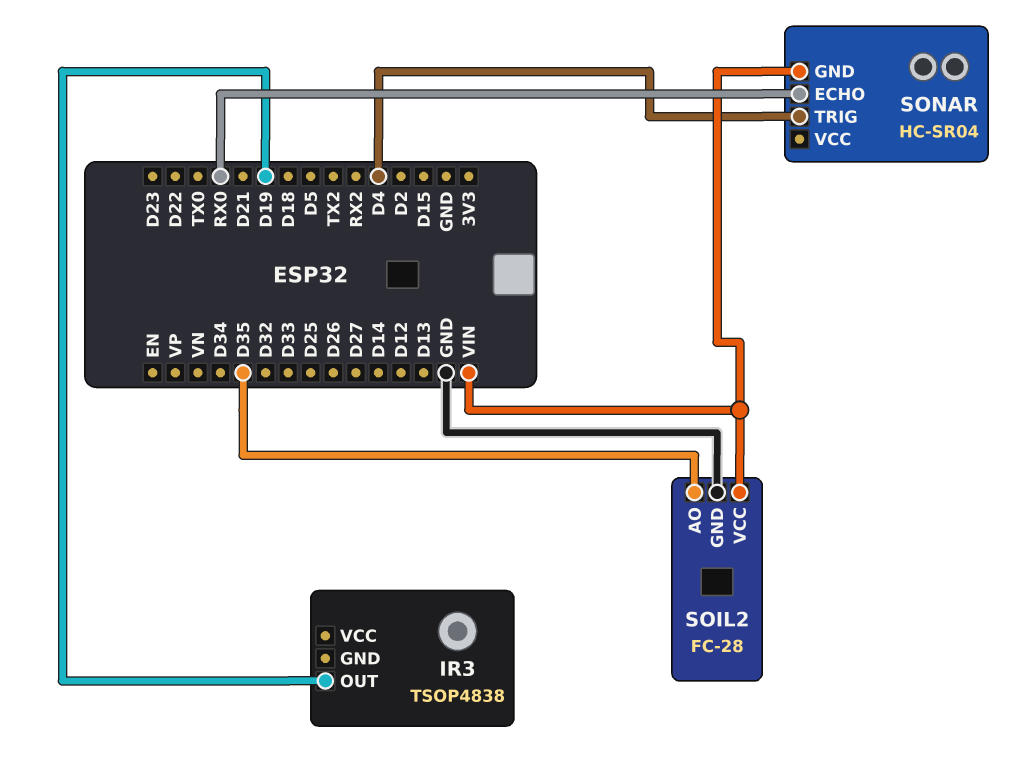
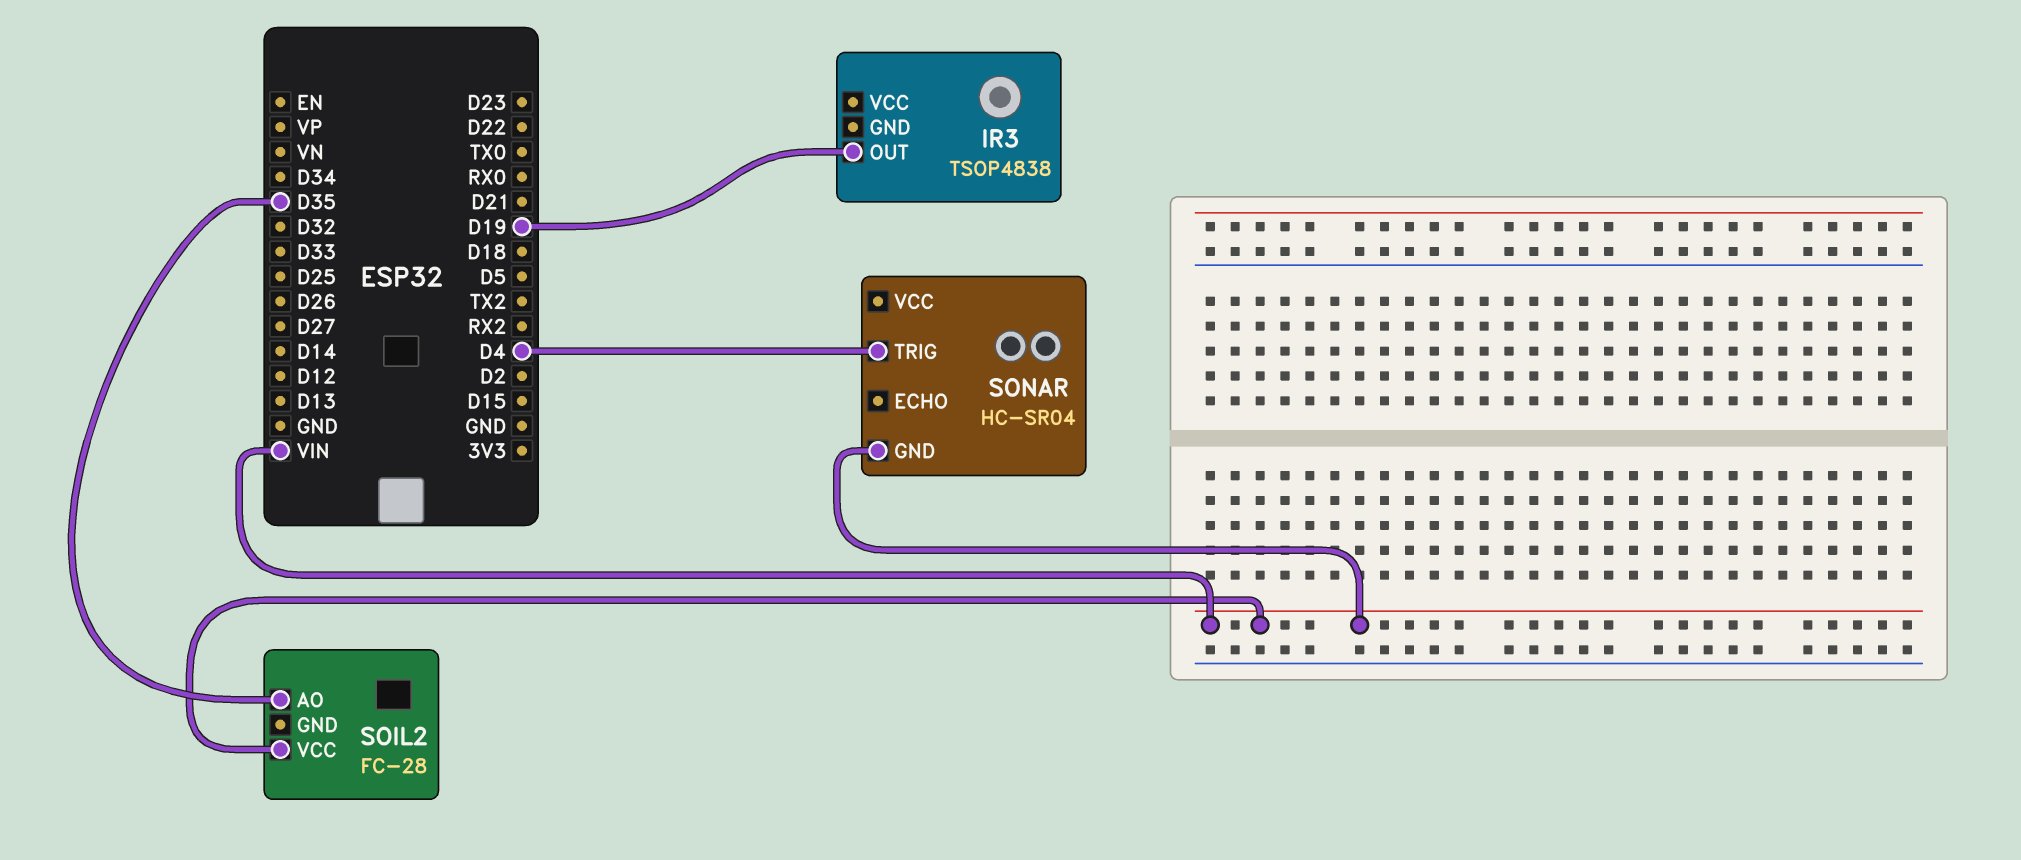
SOIL2 pin GND: GND -> none
SONAR pin ECHO: RX0 -> none

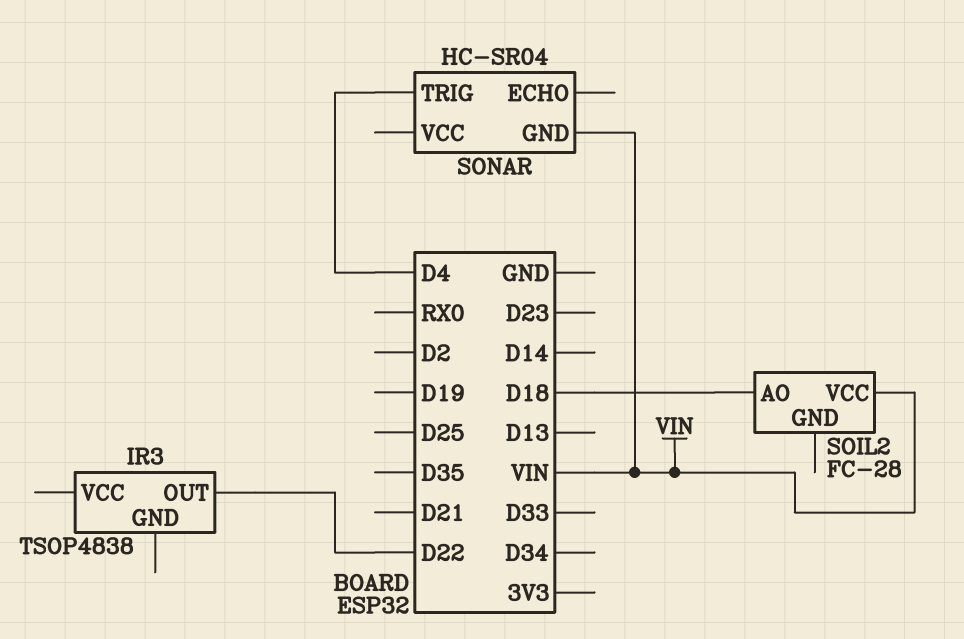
IR3 pin OUT: D19 -> D22
SOIL2 pin AO: D35 -> D18

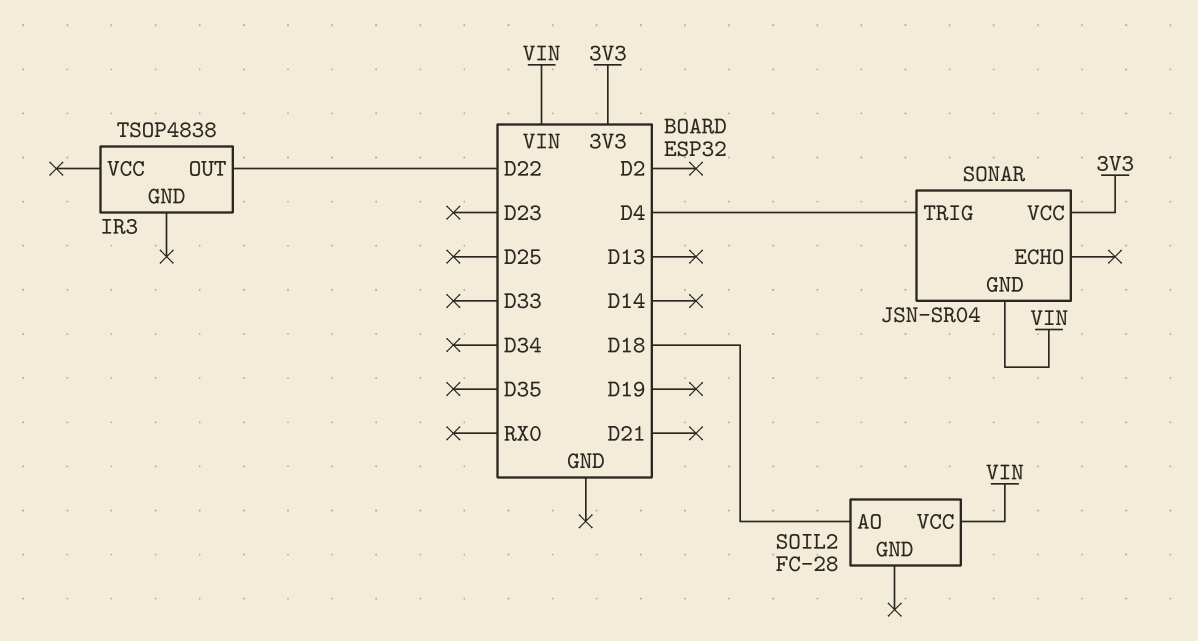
SONAR: HC-SR04 -> JSN-SR04
SONAR pin VCC: none -> 3V3

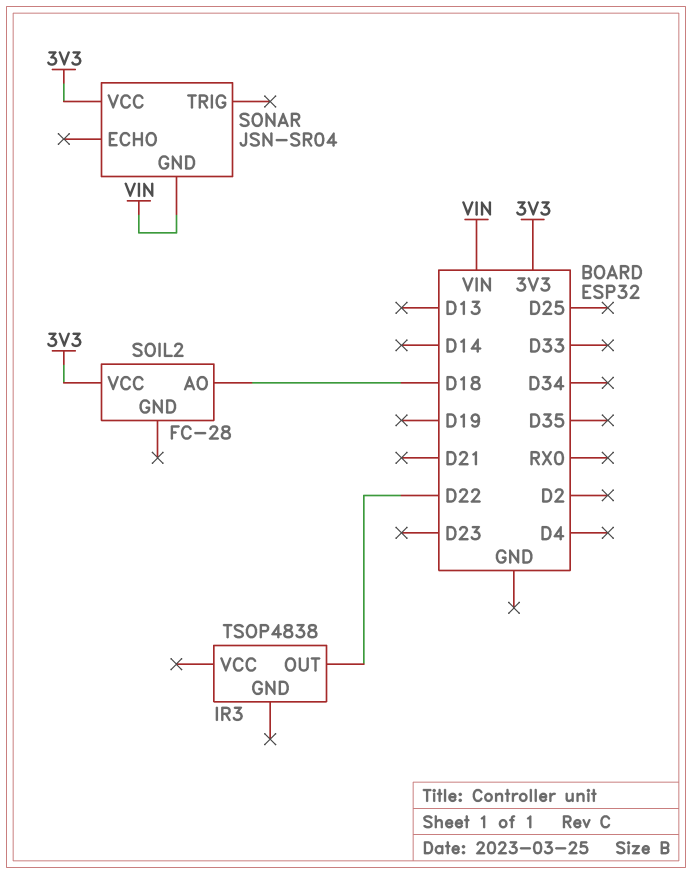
SOIL2 pin VCC: VIN -> 3V3
SONAR pin TRIG: D4 -> none

